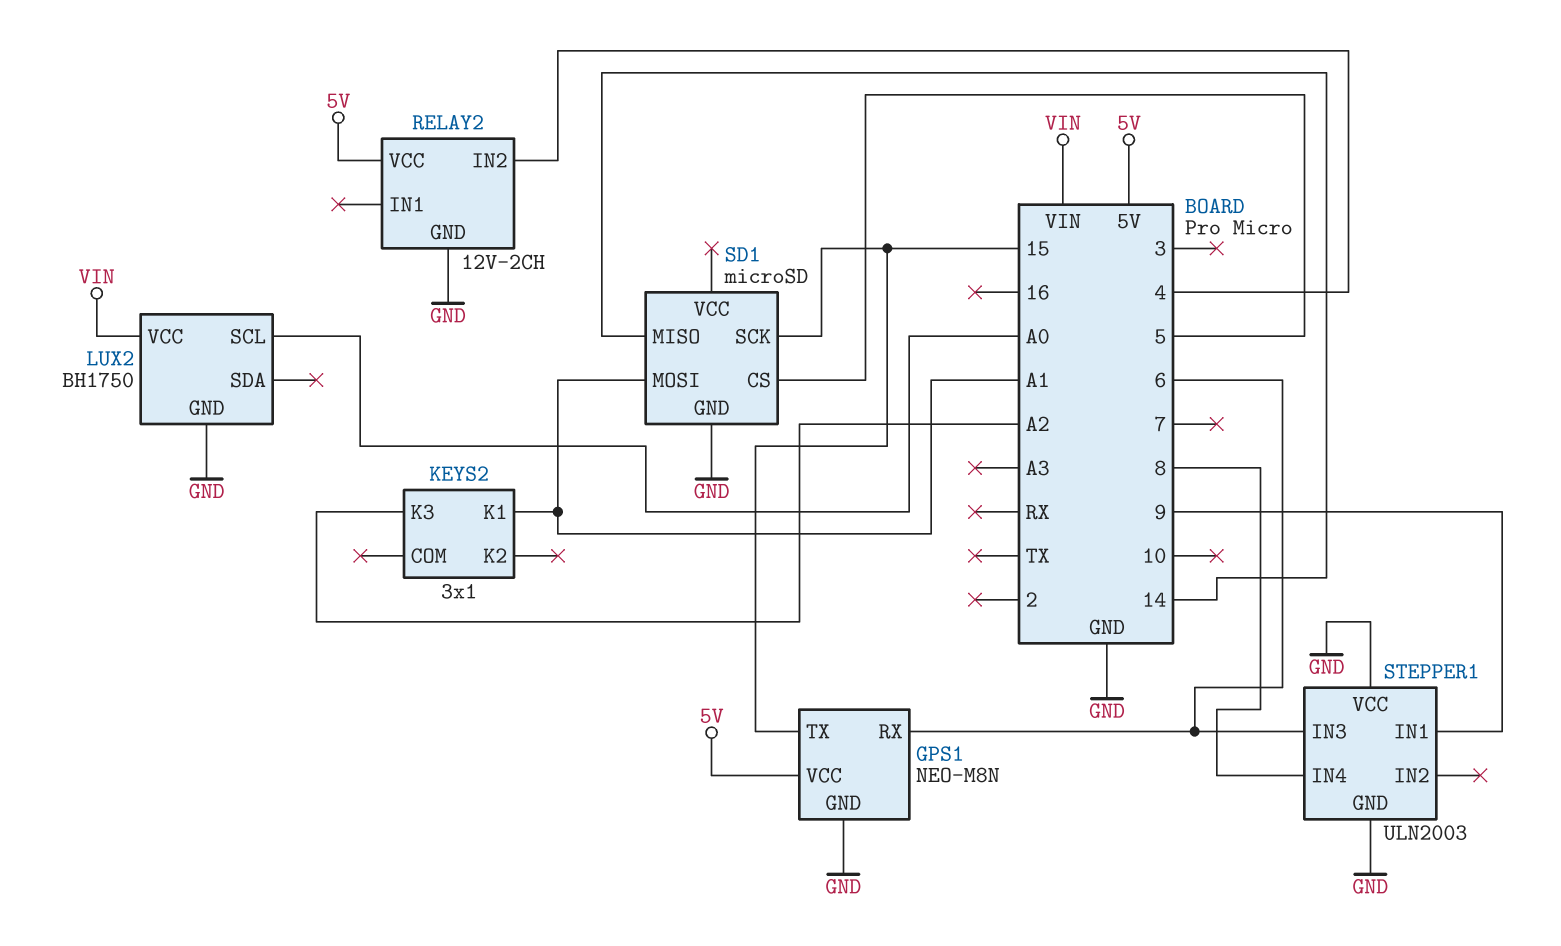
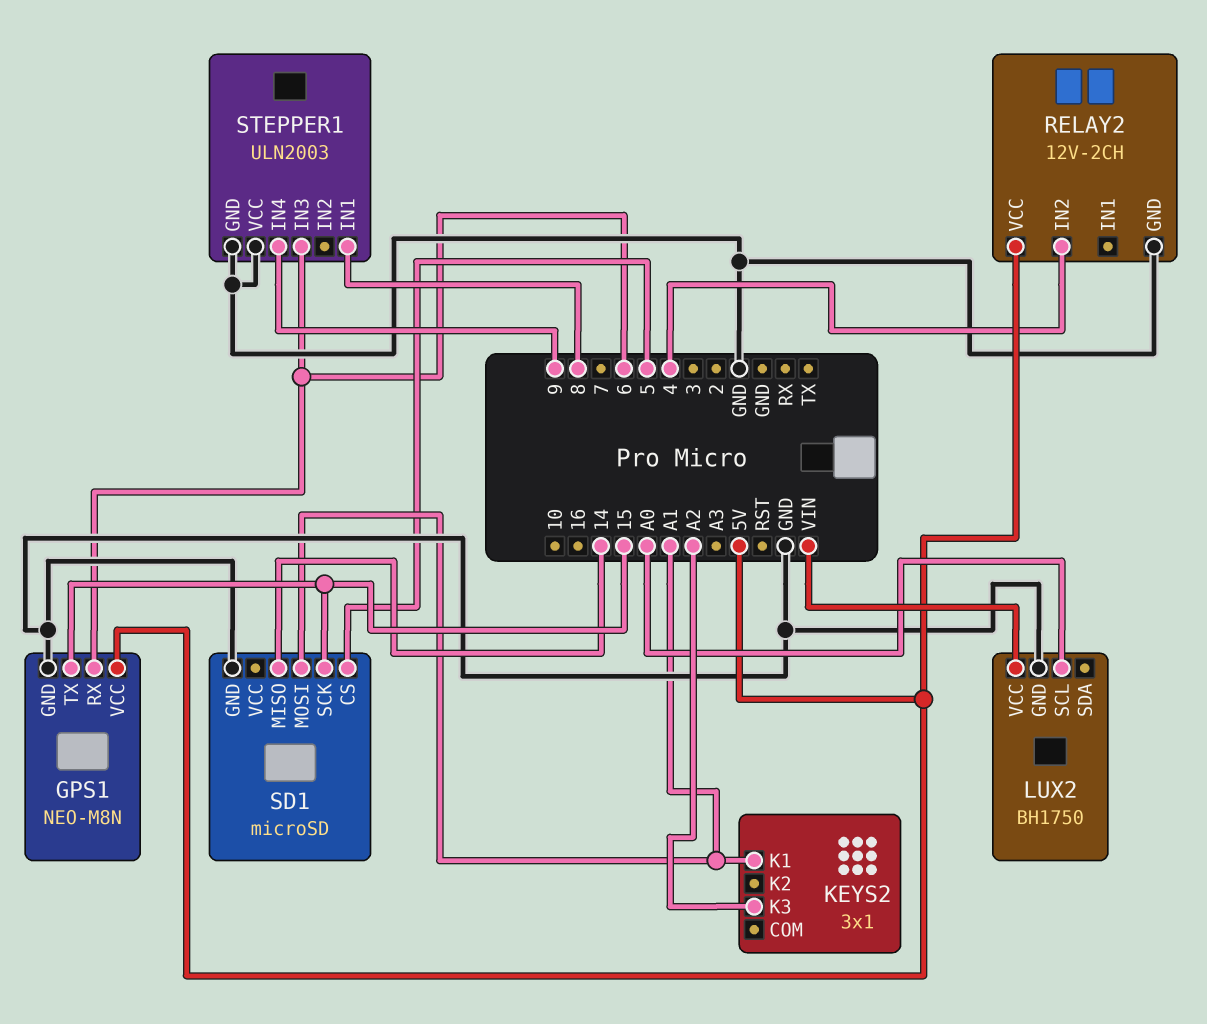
STEPPER1 pin IN1: 9 -> 8
STEPPER1 pin IN4: 8 -> 9

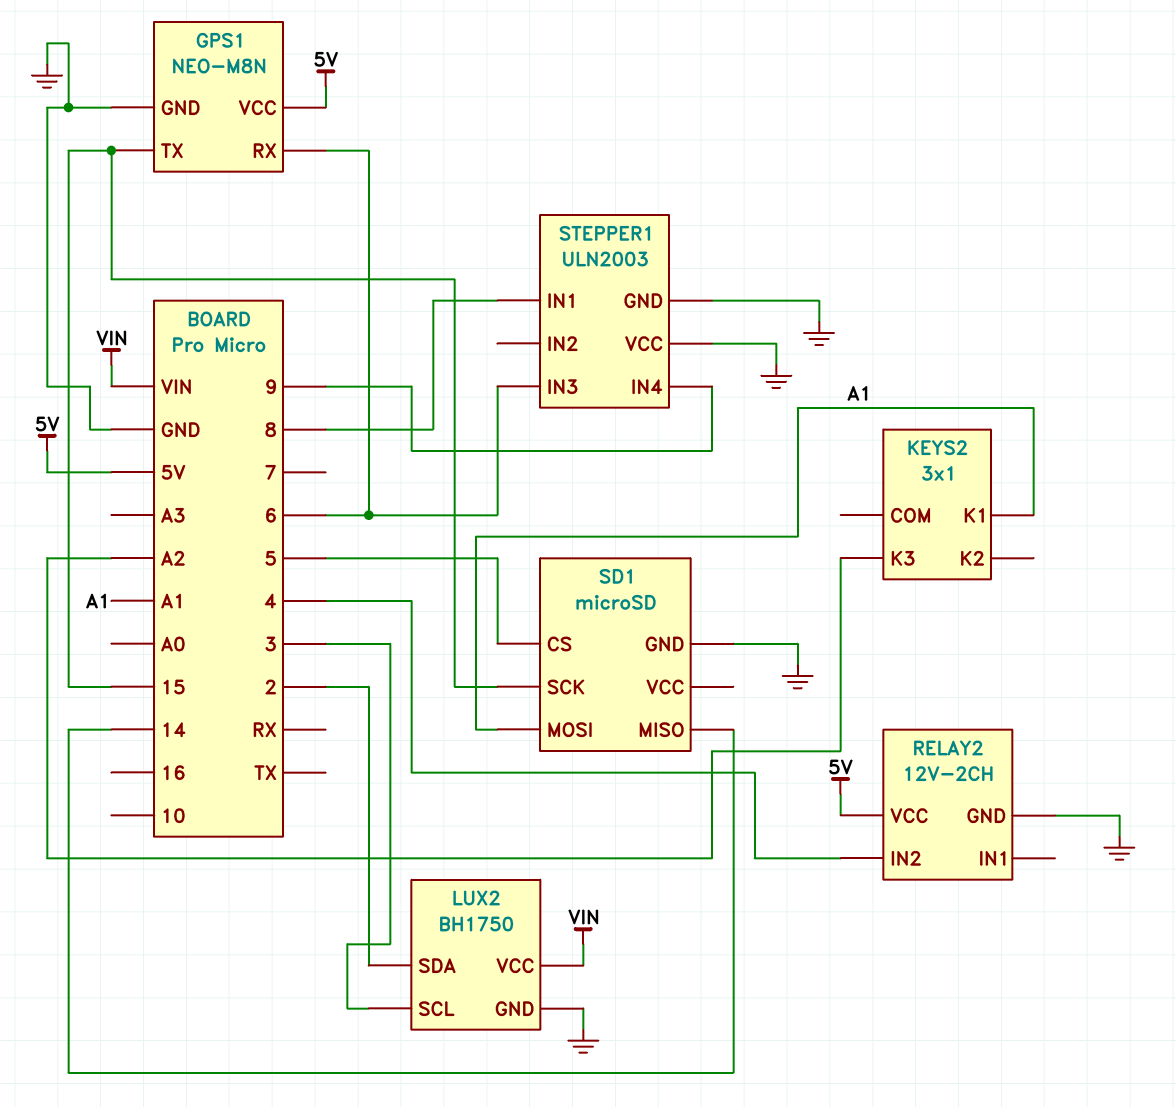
LUX2 pin SCL: A0 -> 3
LUX2 pin SDA: none -> 2

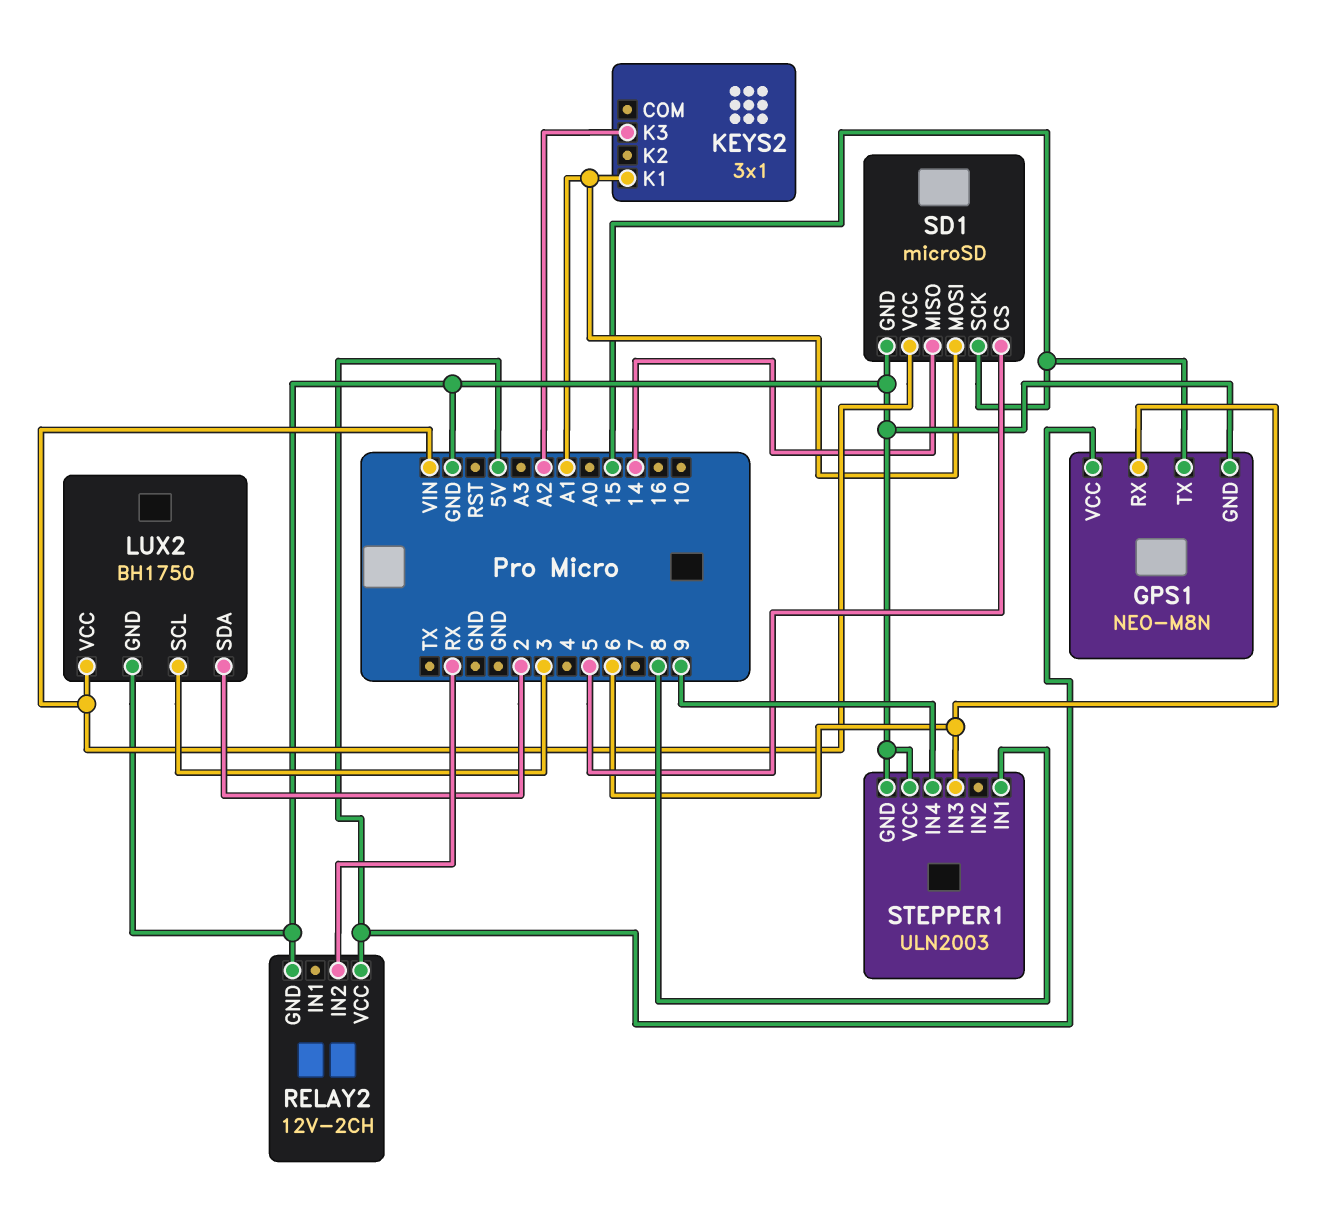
RELAY2 pin IN2: 4 -> RX
SD1 pin VCC: none -> VIN

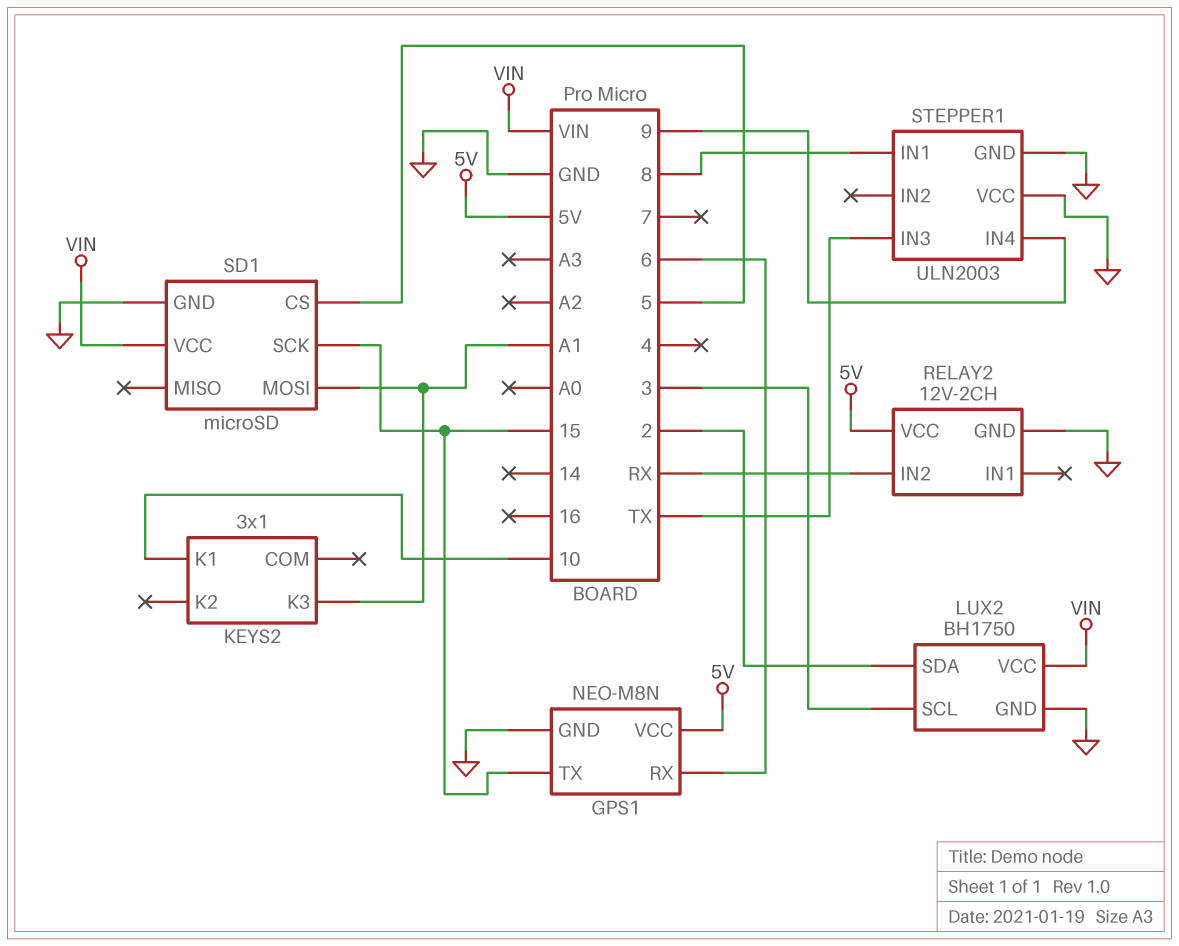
KEYS2 pin K1: A1 -> 10
KEYS2 pin K3: A2 -> A1
SD1 pin MISO: 14 -> none
STEPPER1 pin IN3: 6 -> TX

